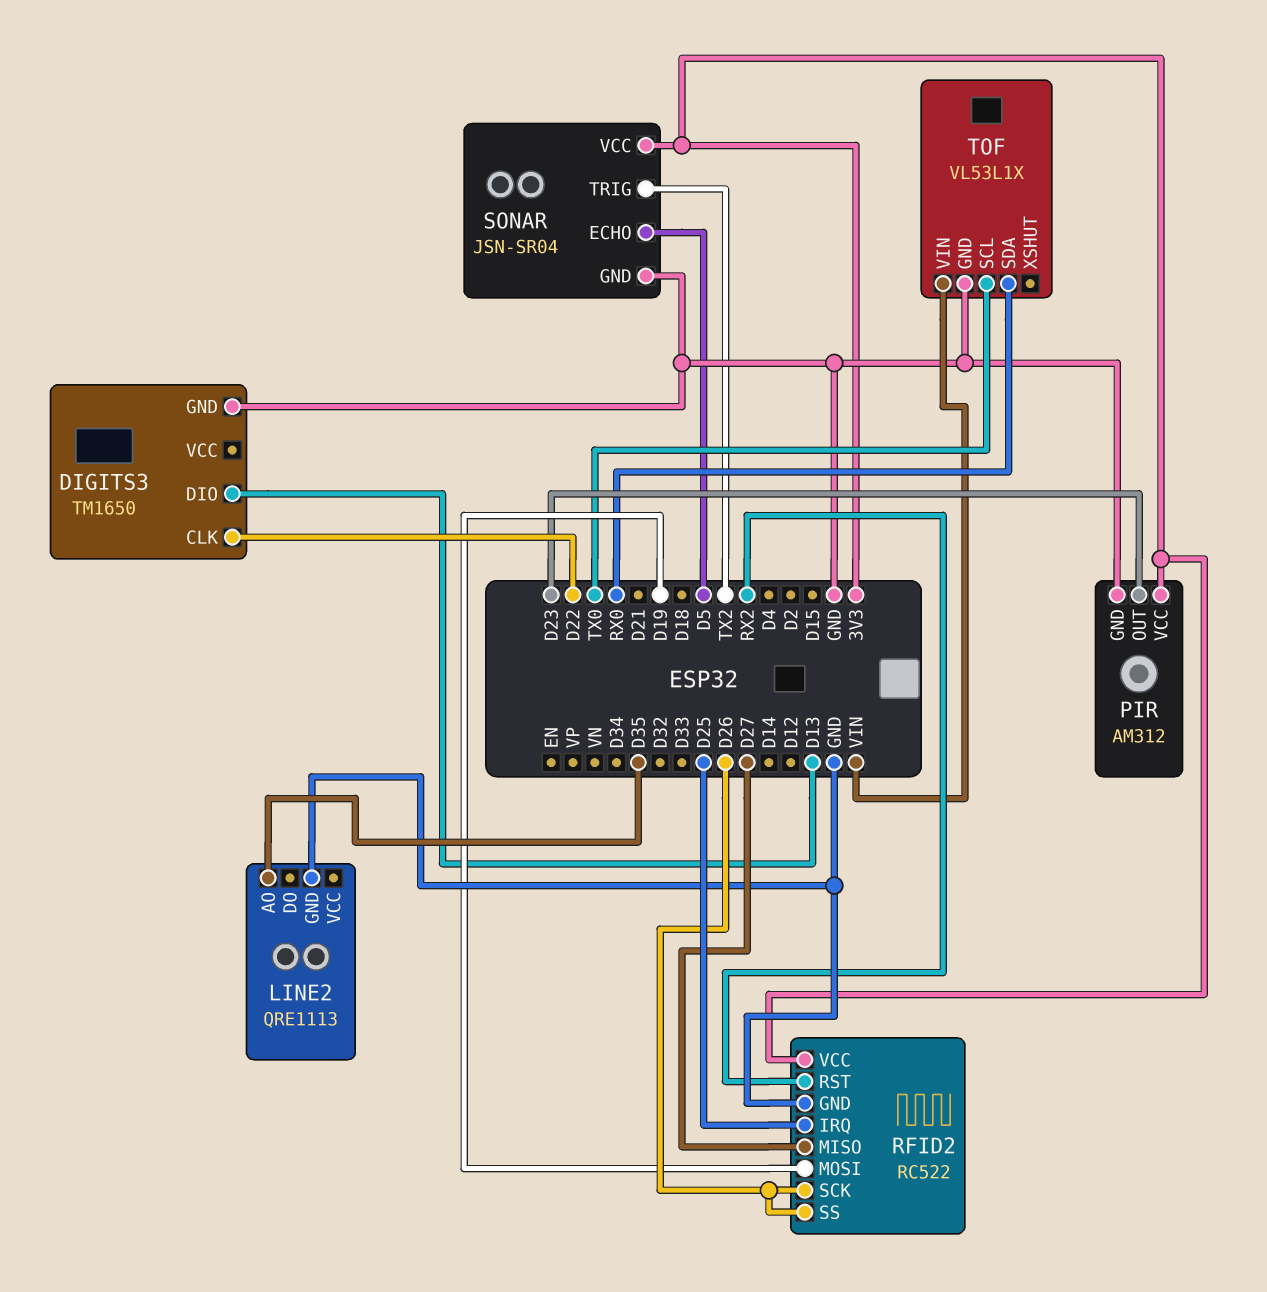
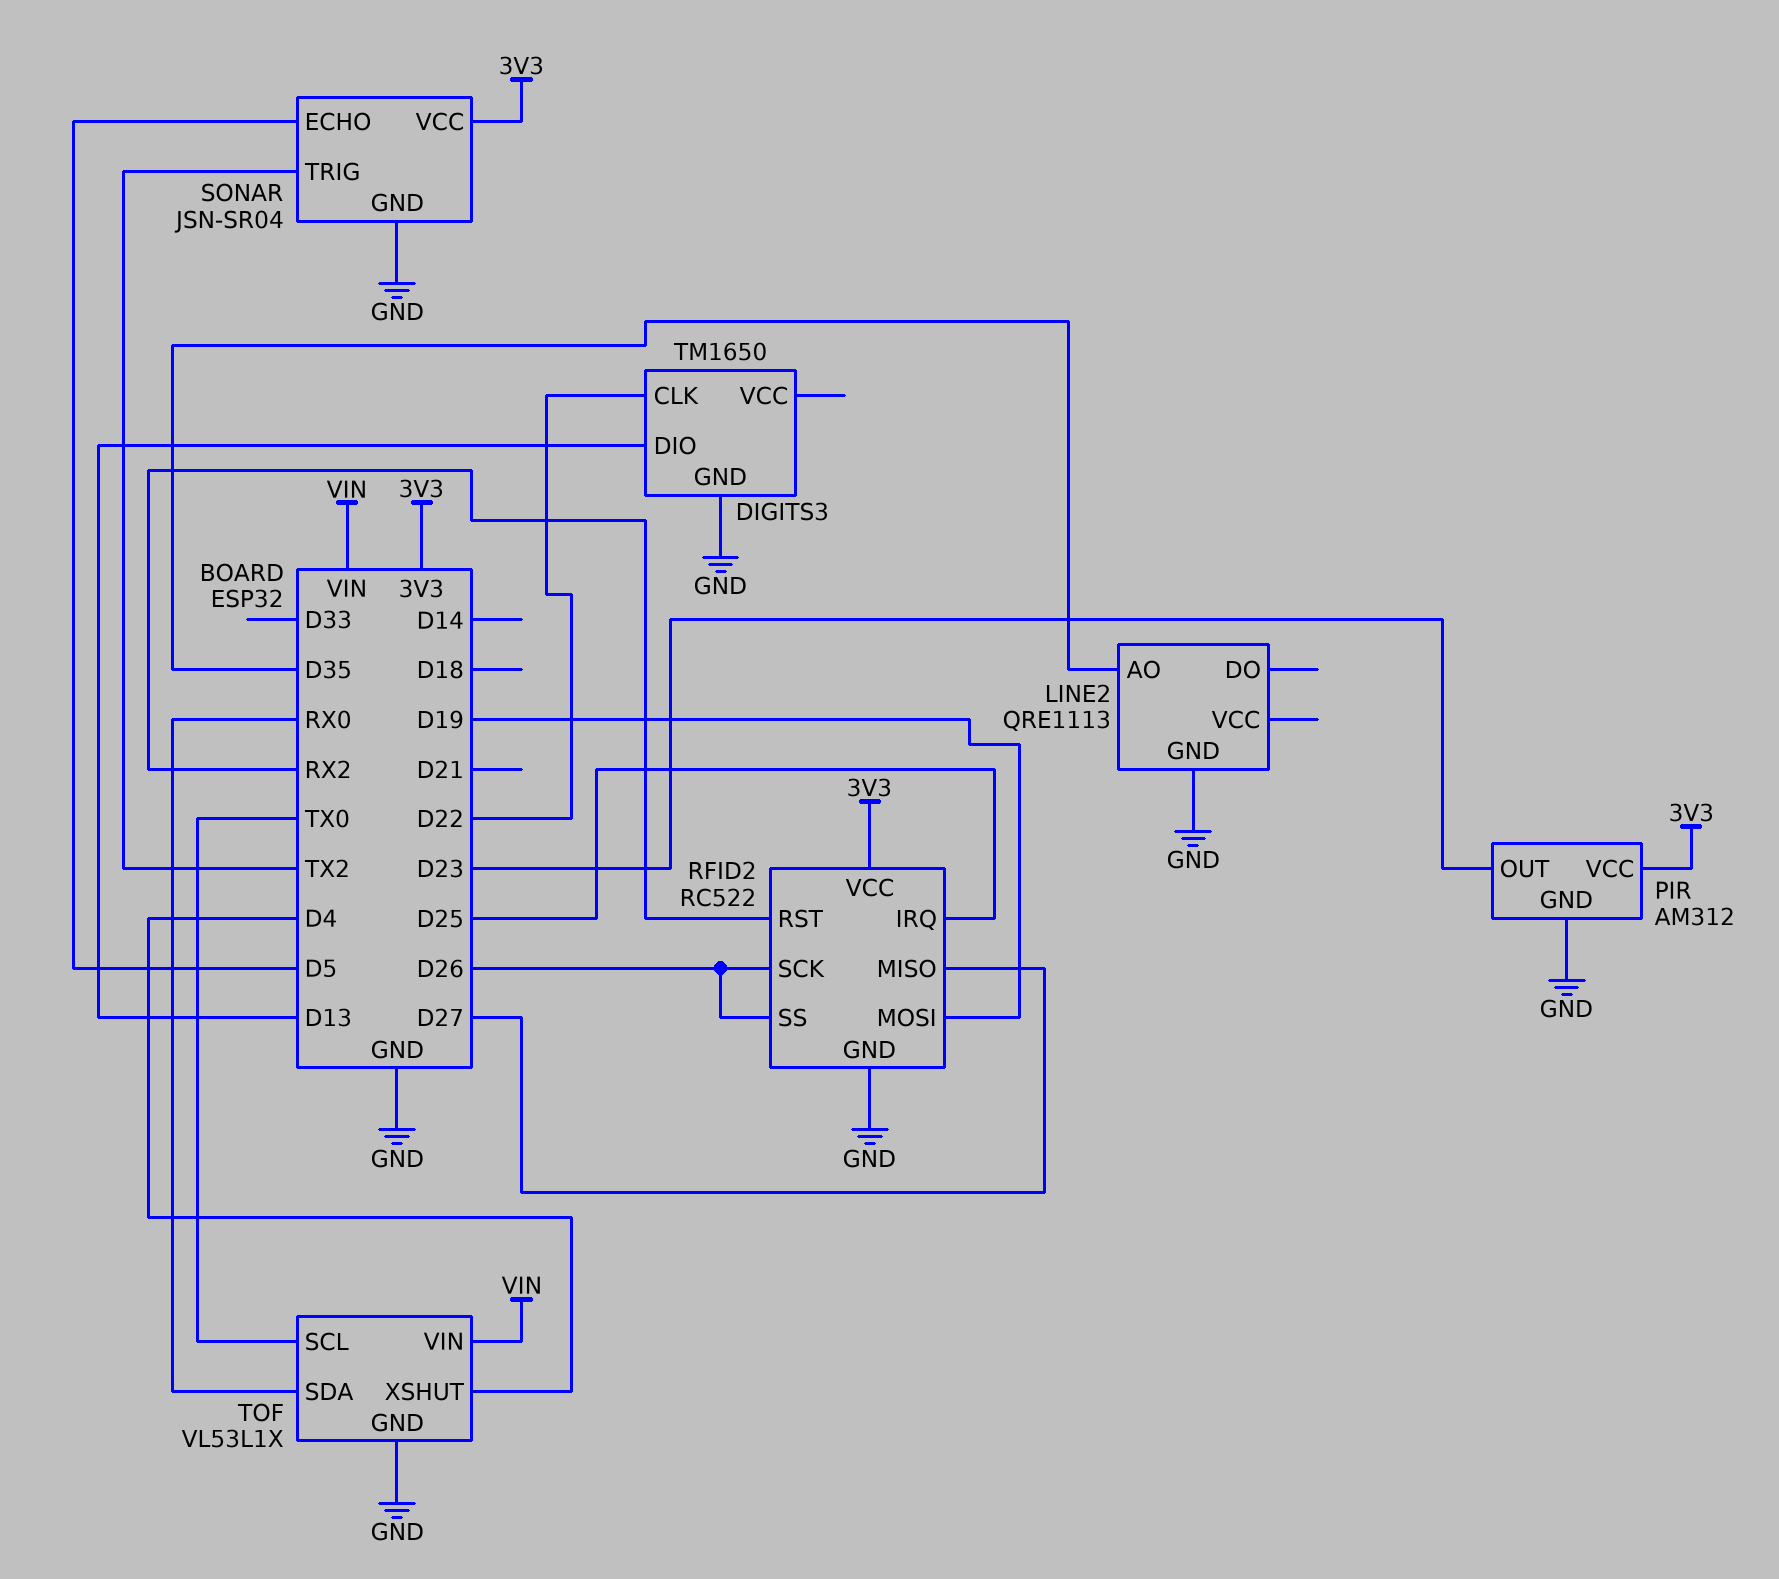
TOF pin XSHUT: none -> D4

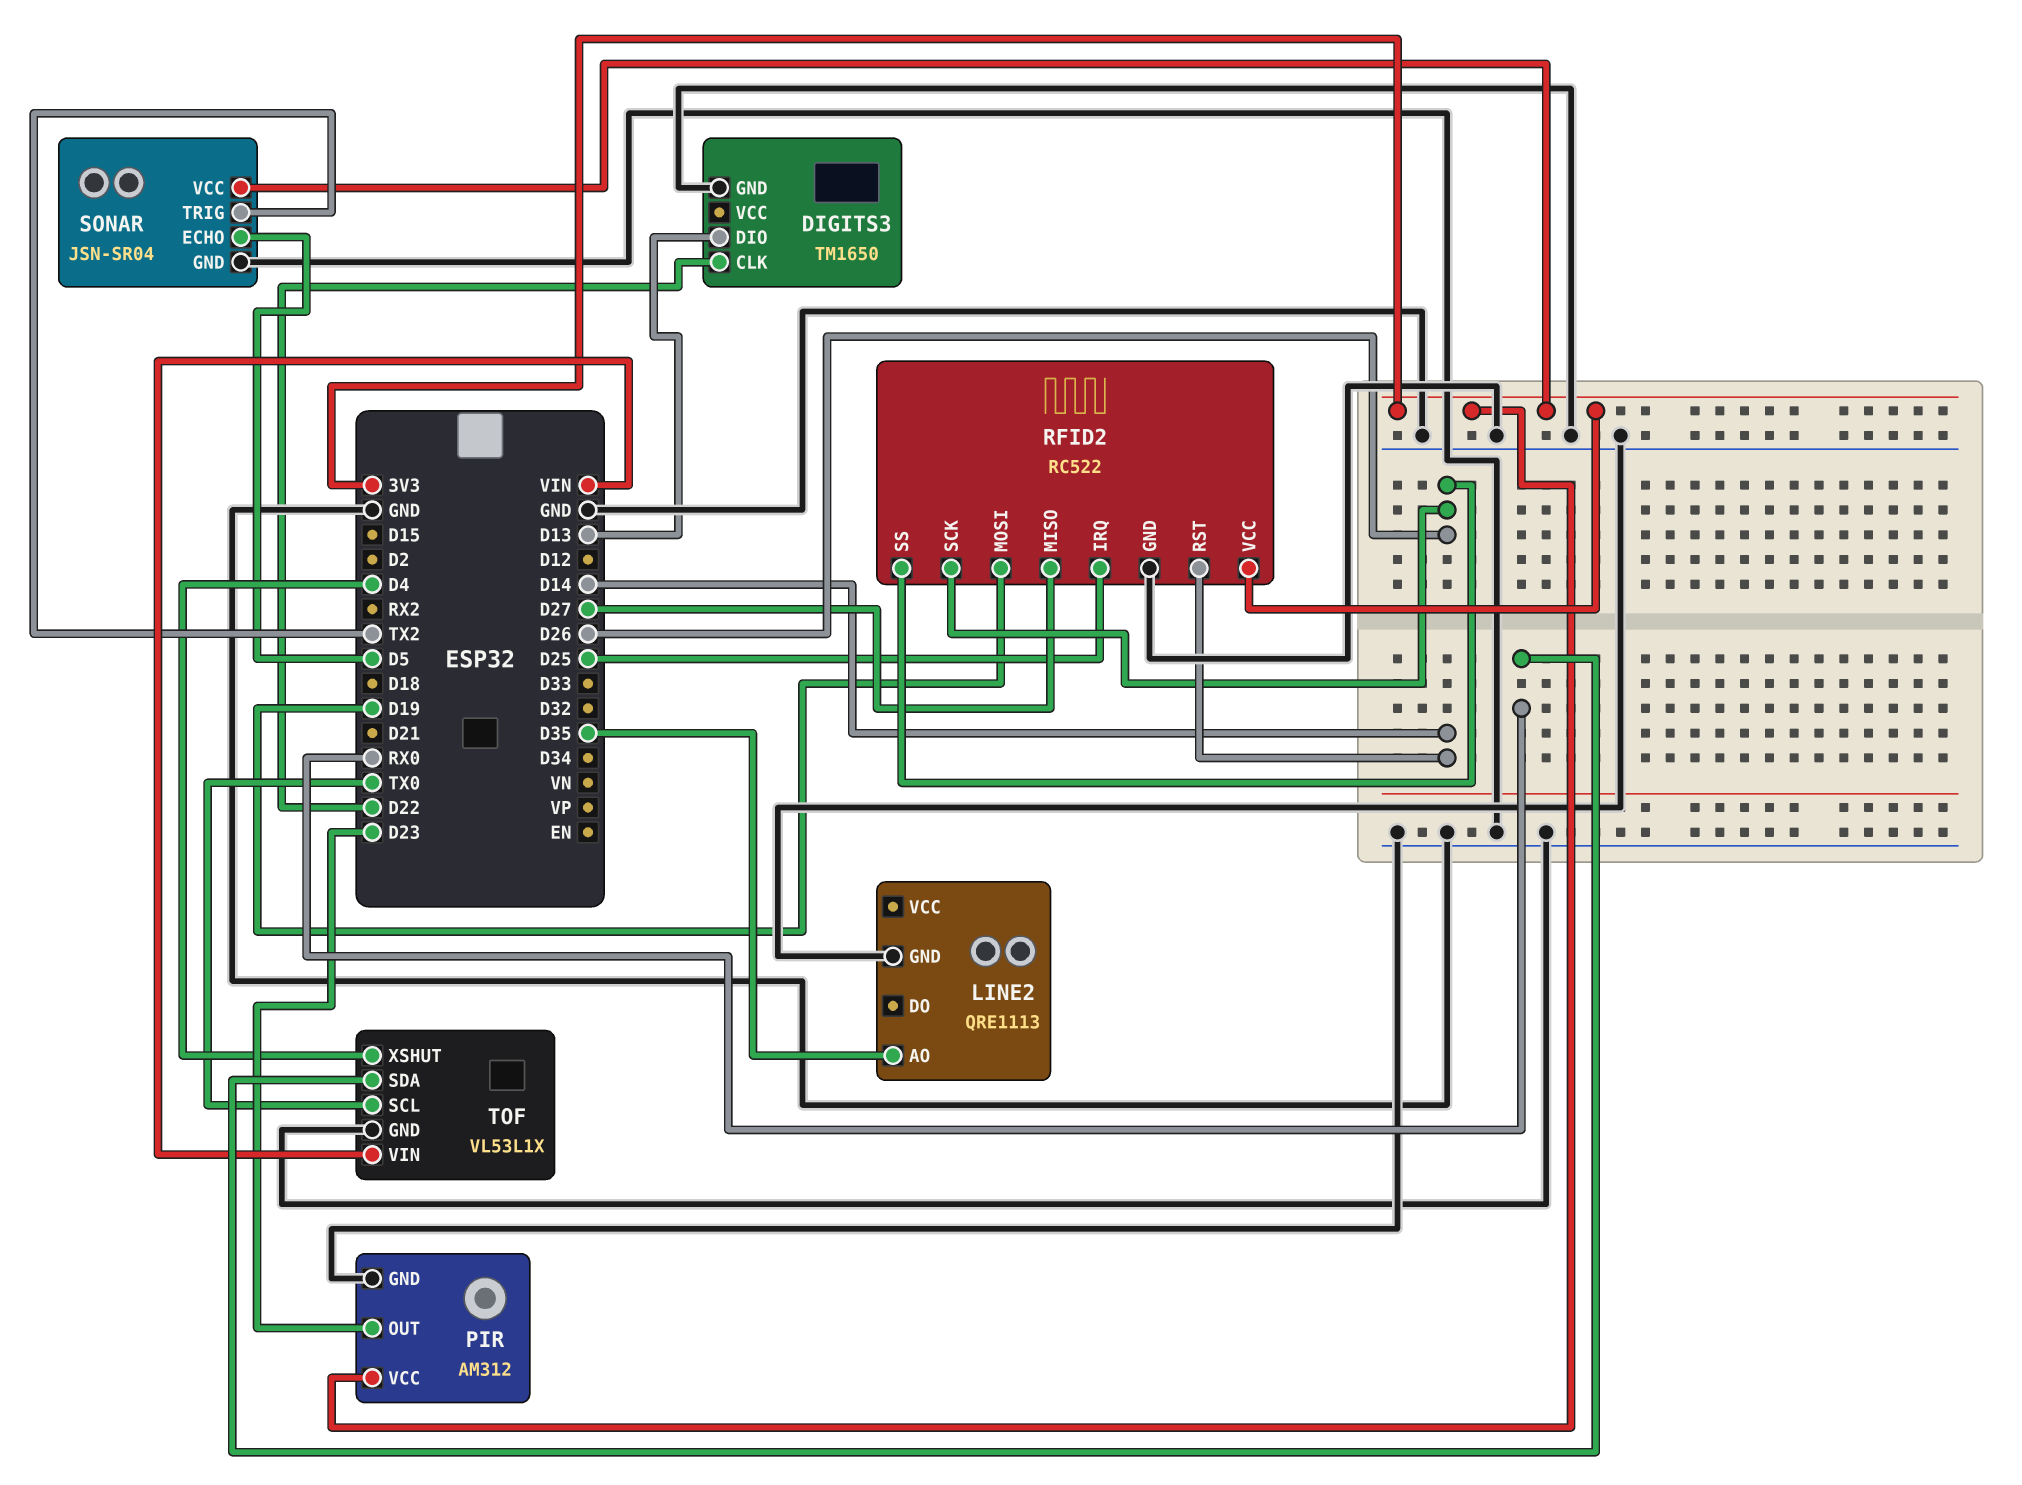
RFID2 pin RST: RX2 -> D14

